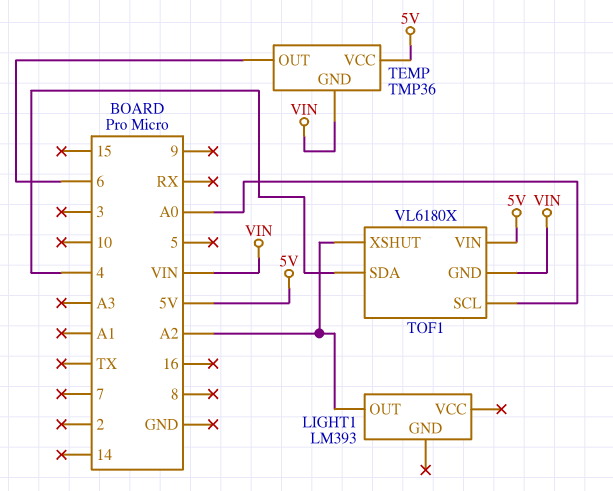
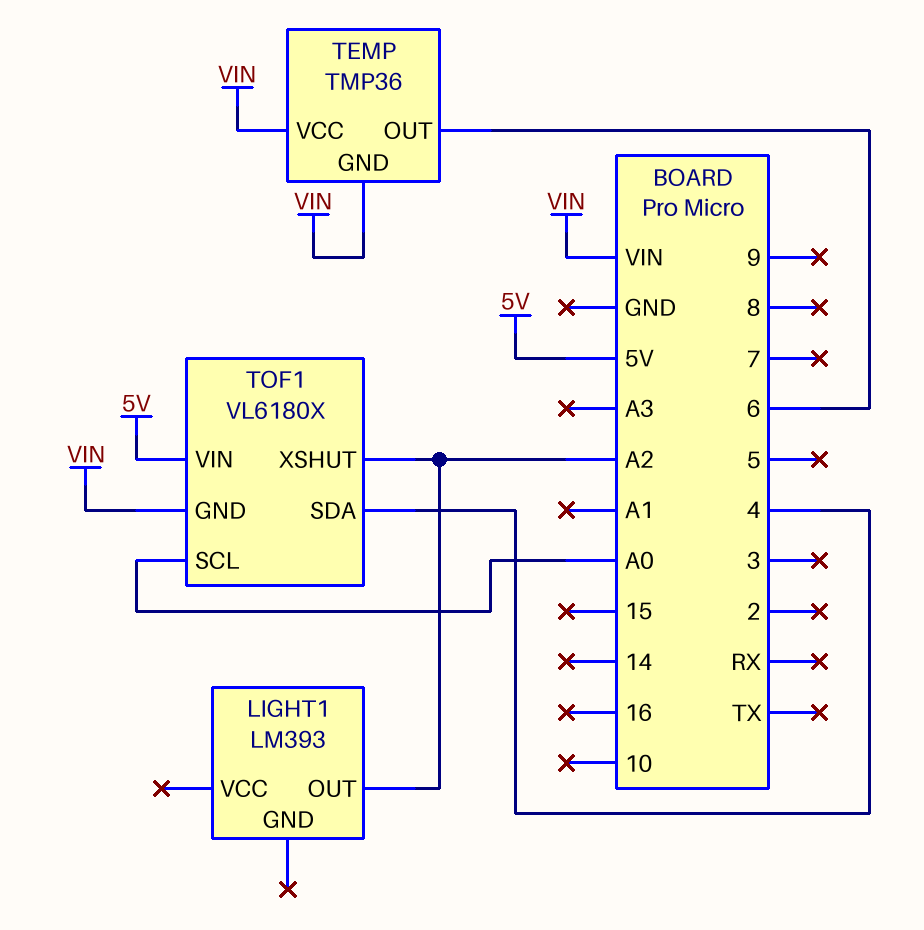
TEMP pin VCC: 5V -> VIN

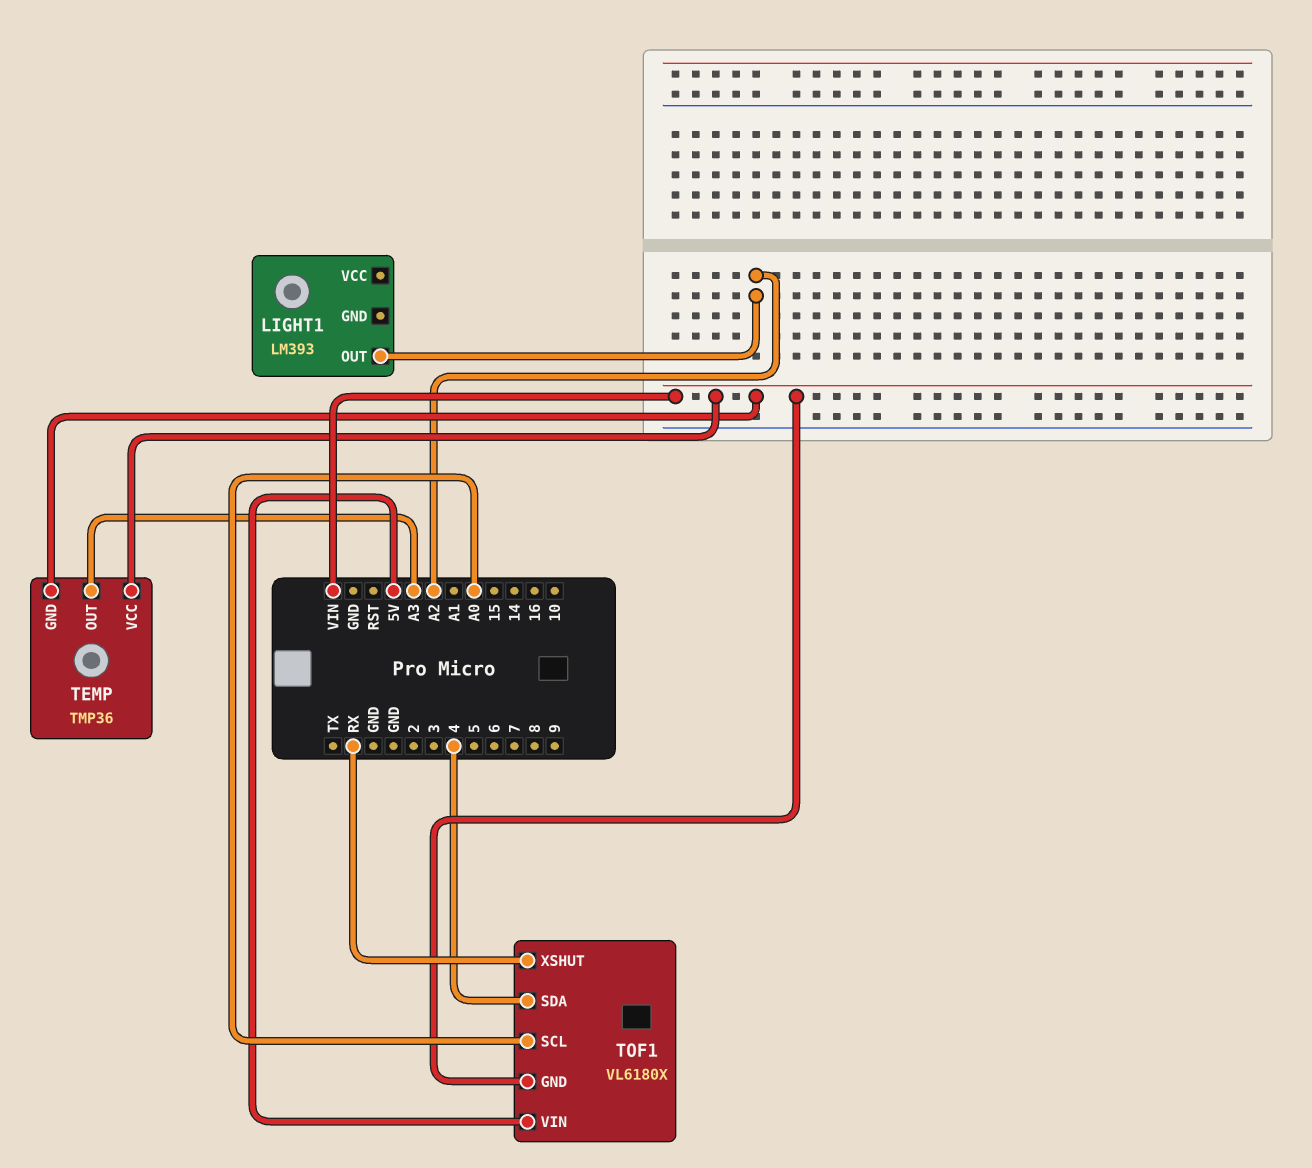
TEMP pin OUT: 6 -> A3
TOF1 pin XSHUT: A2 -> RX

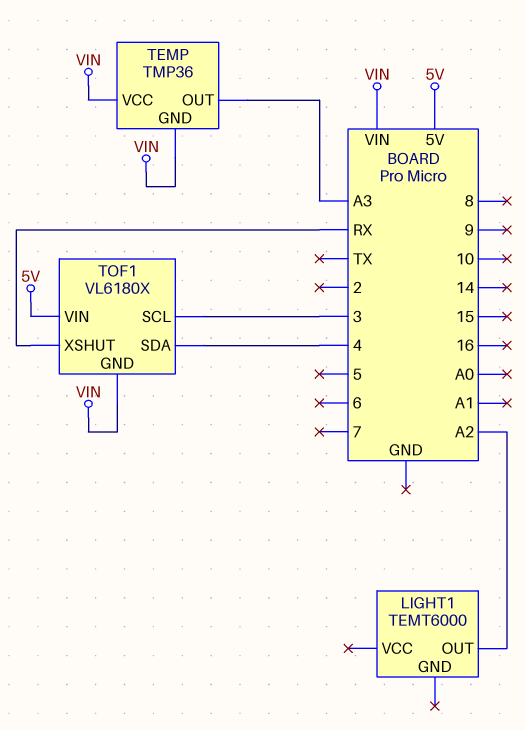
LIGHT1: LM393 -> TEMT6000
TOF1 pin SCL: A0 -> 3

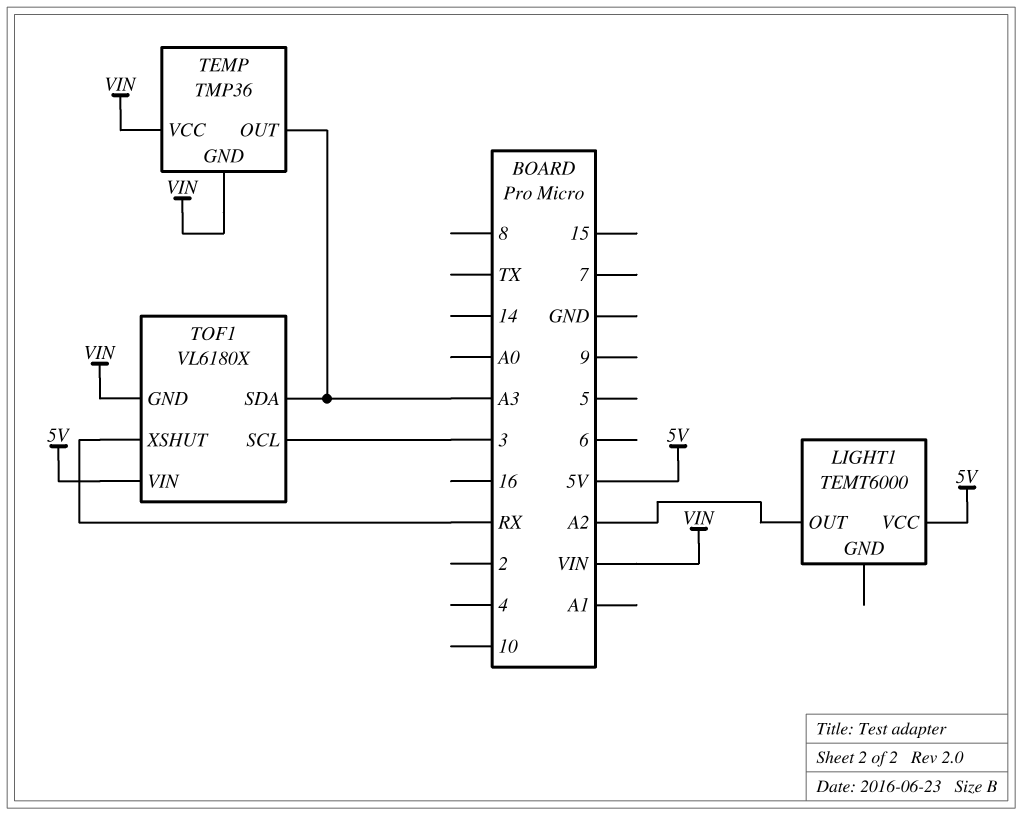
LIGHT1 pin VCC: none -> 5V
TOF1 pin SDA: 4 -> A3

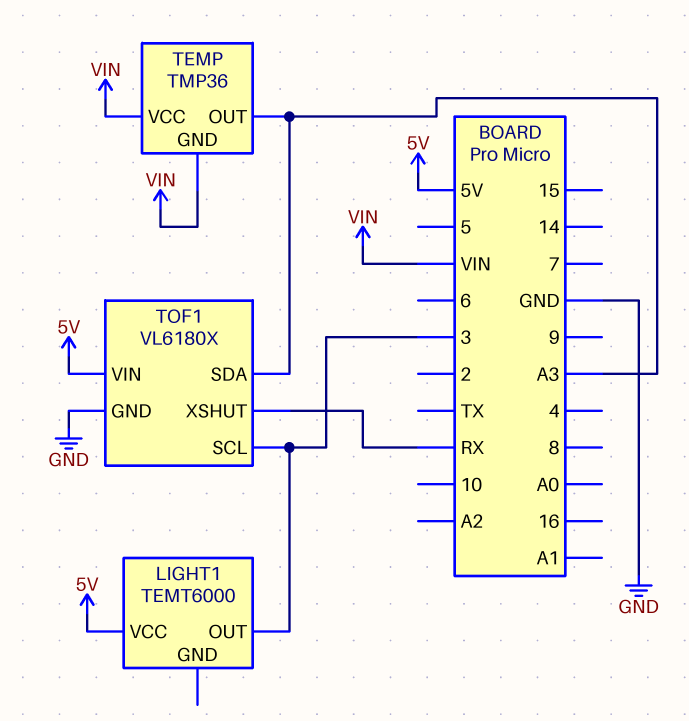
LIGHT1 pin OUT: A2 -> 3
TOF1 pin GND: VIN -> GND

